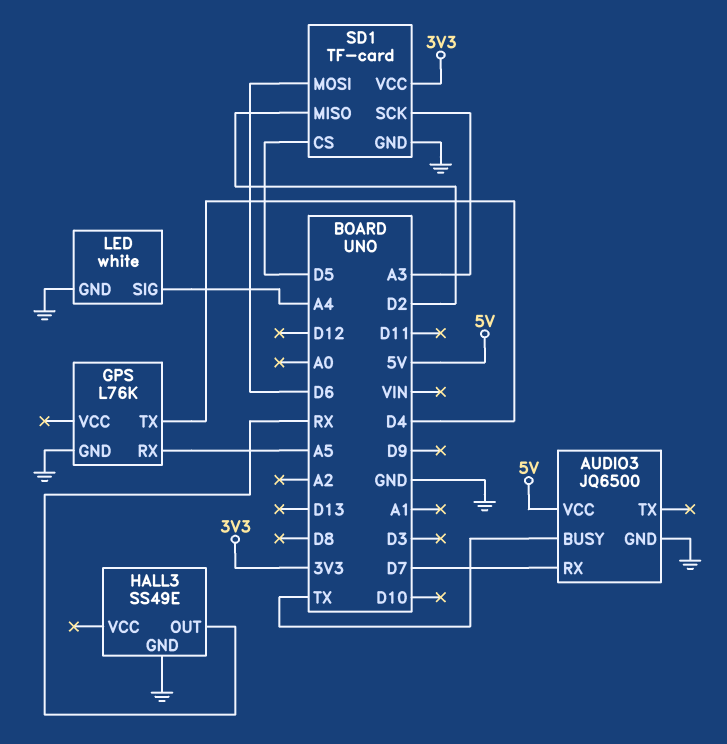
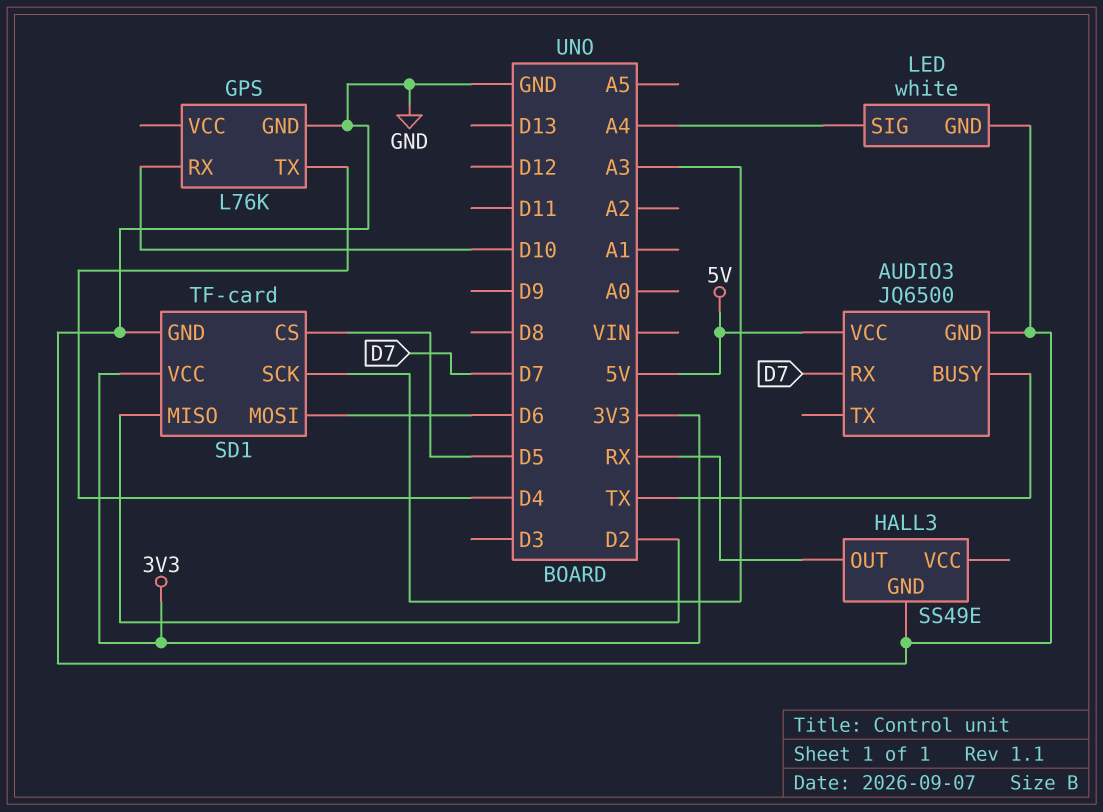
GPS pin RX: A5 -> D10

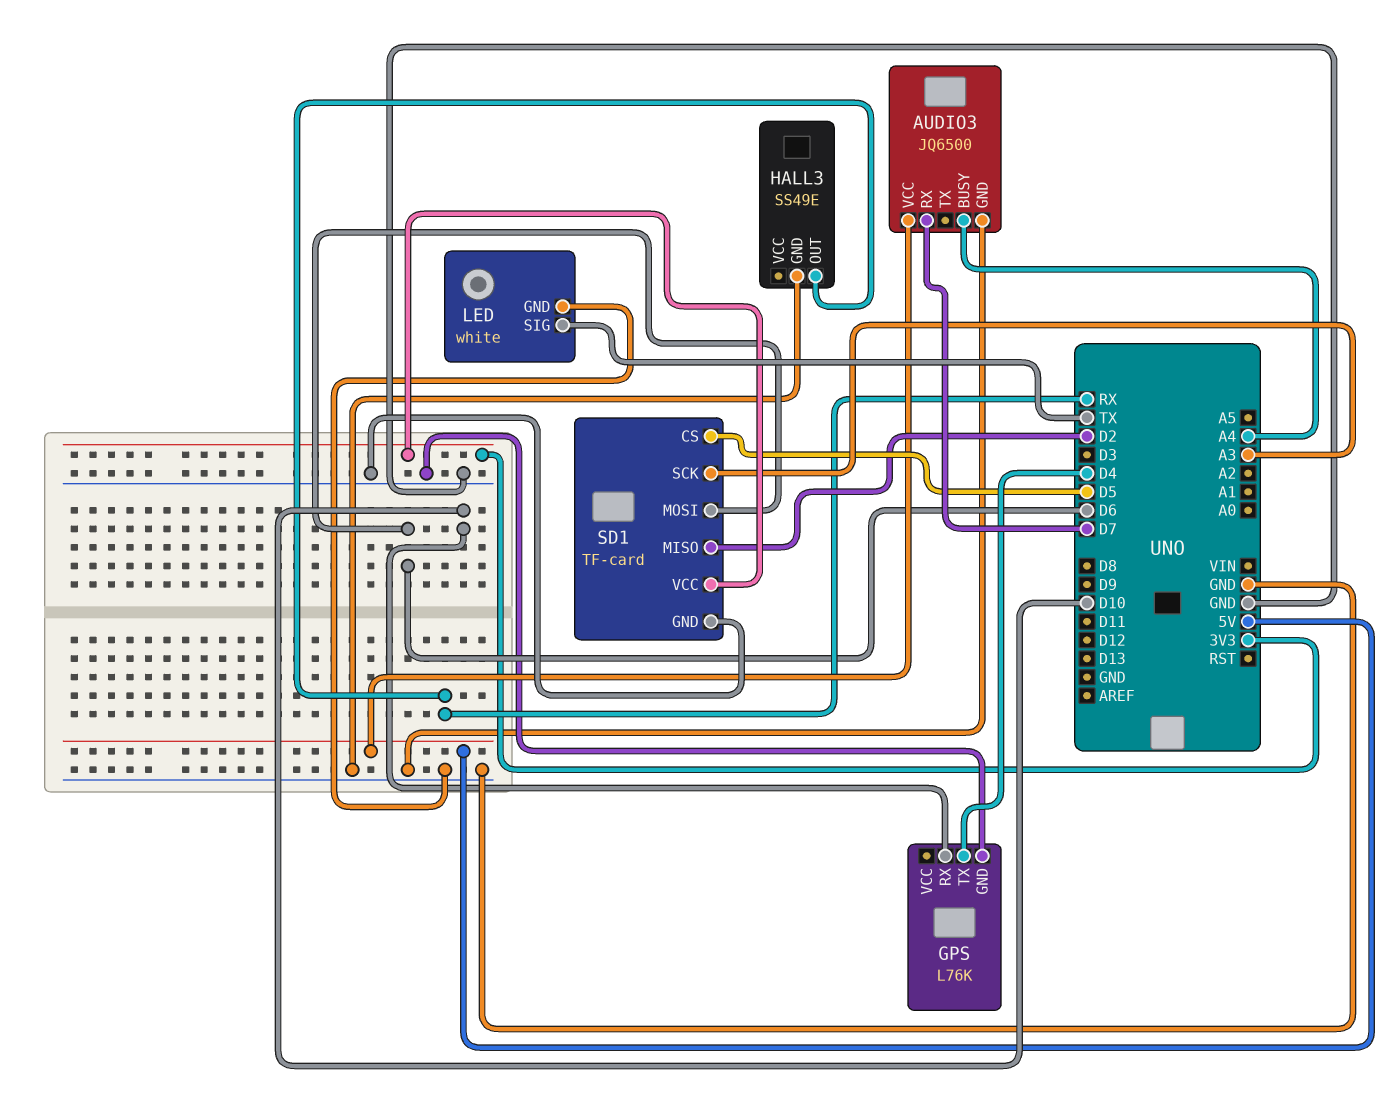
AUDIO3 pin BUSY: TX -> A4
LED pin SIG: A4 -> TX

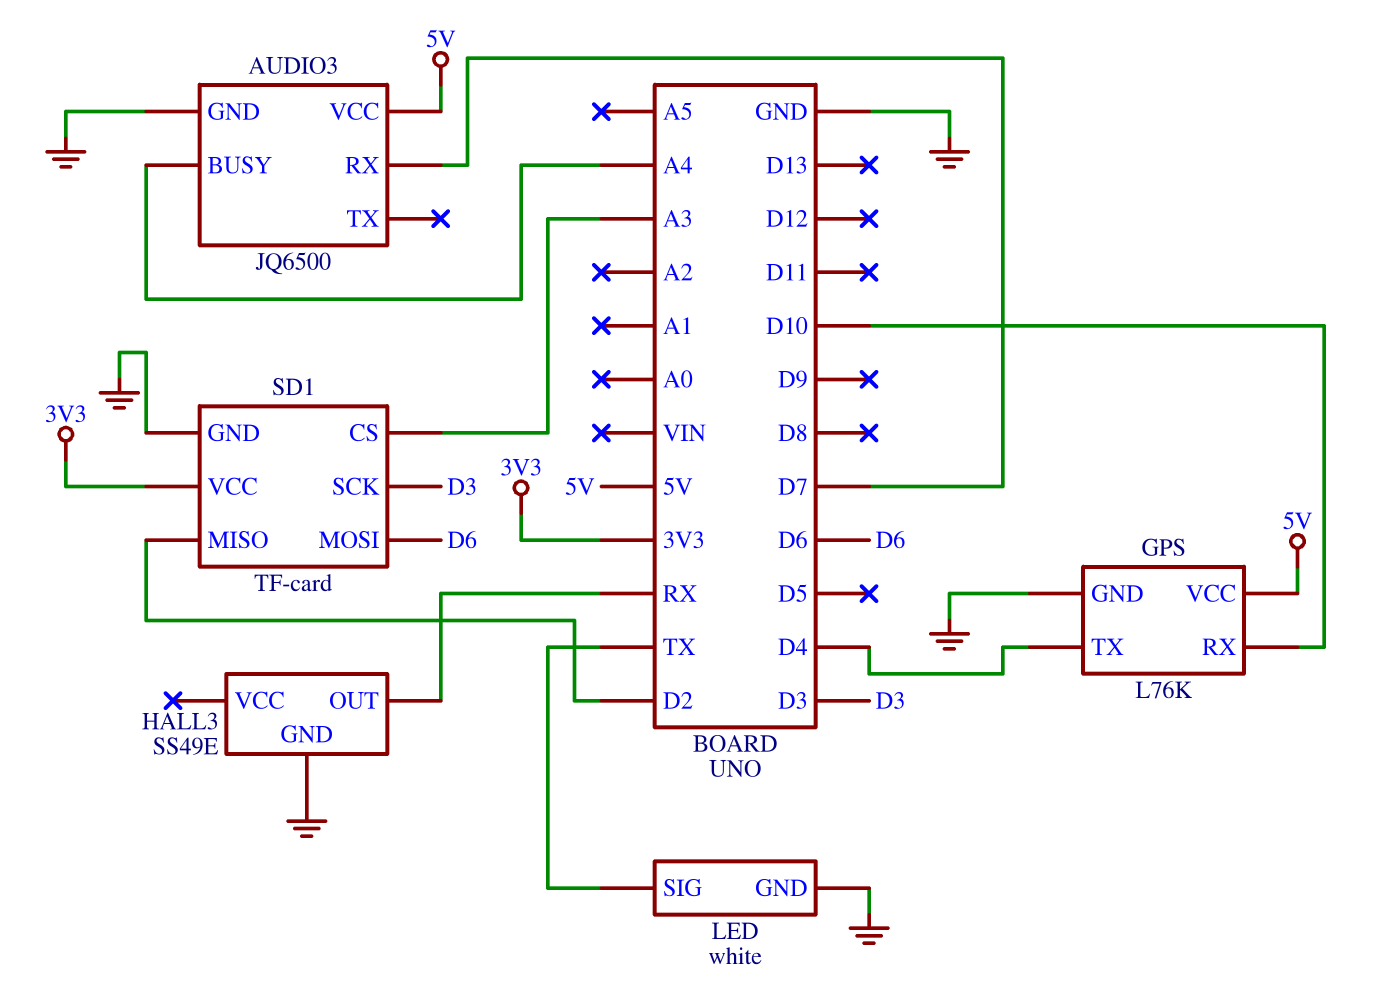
GPS pin VCC: none -> 5V
SD1 pin CS: D5 -> A3
SD1 pin SCK: A3 -> D3

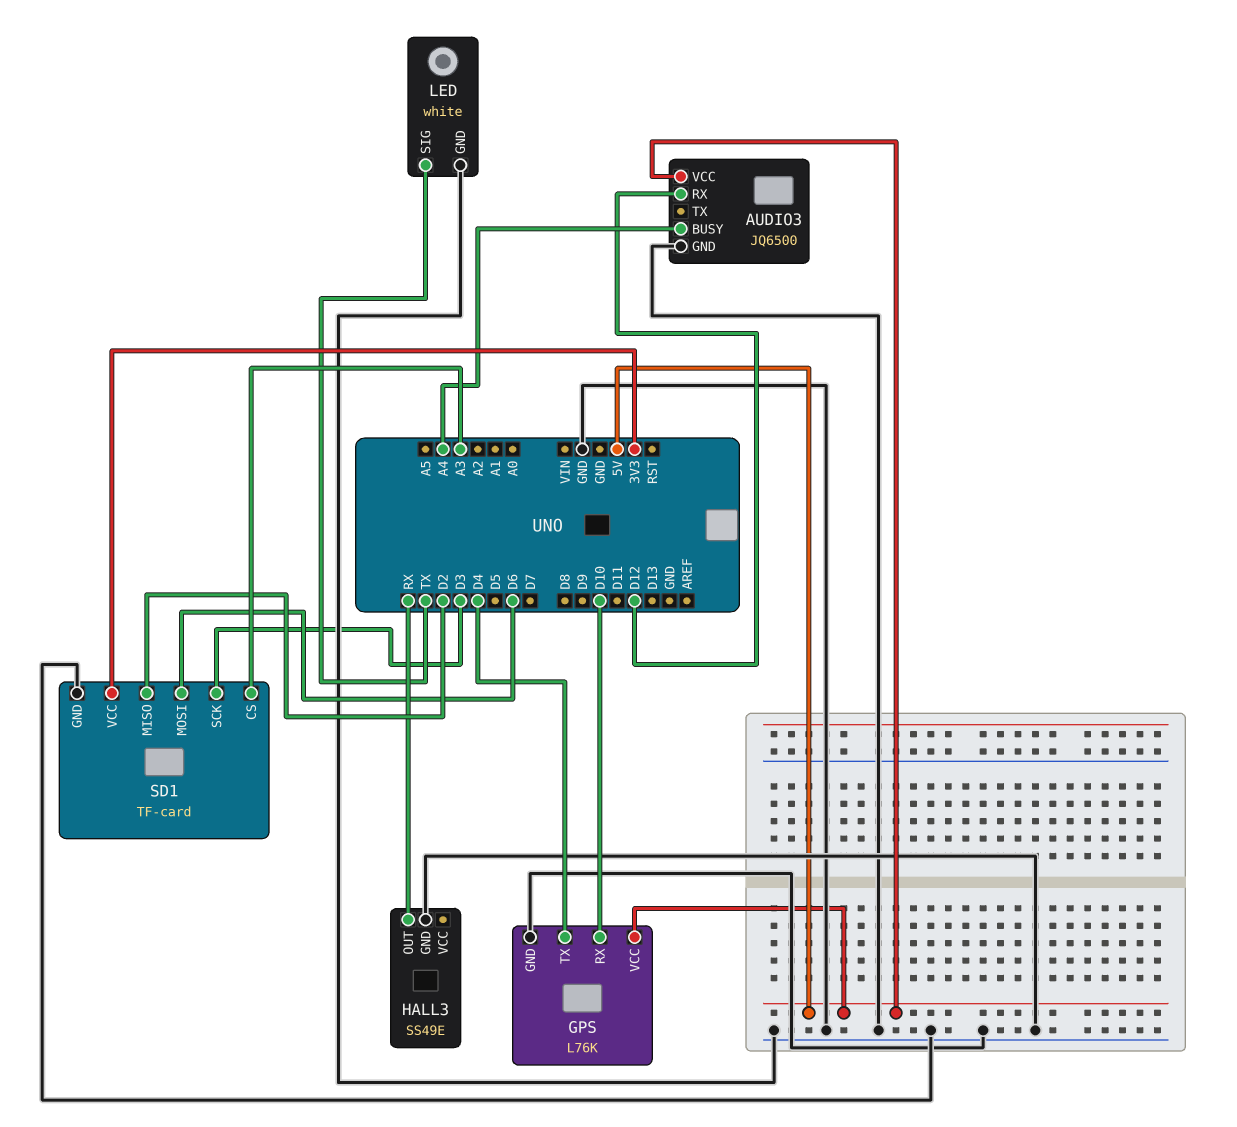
AUDIO3 pin RX: D7 -> D12

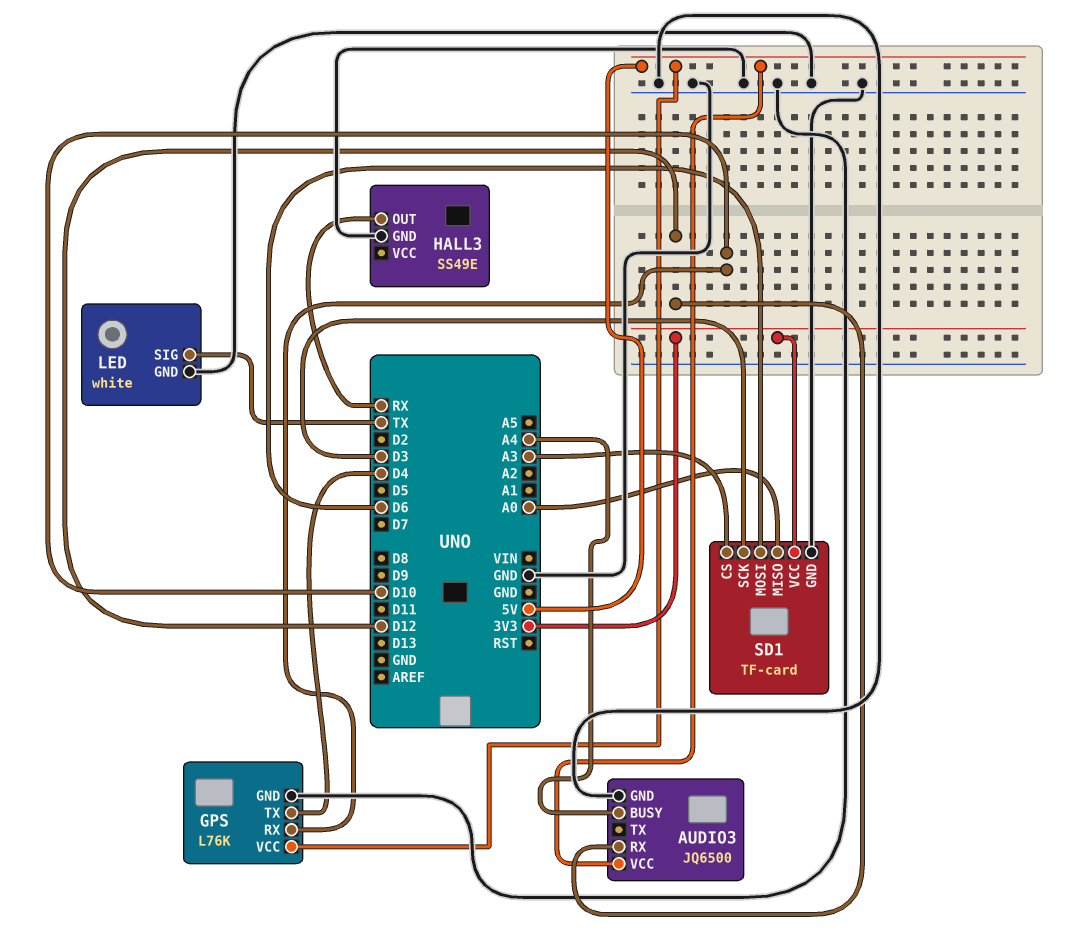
SD1 pin MISO: D2 -> A0

